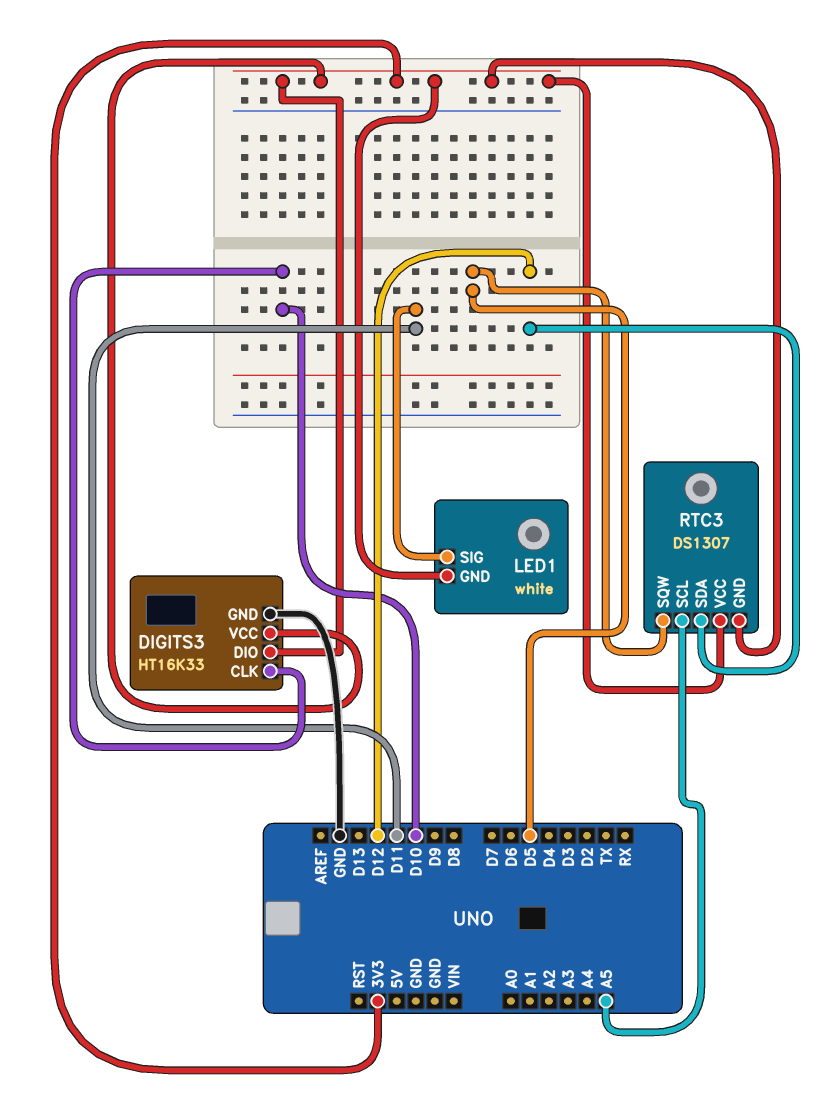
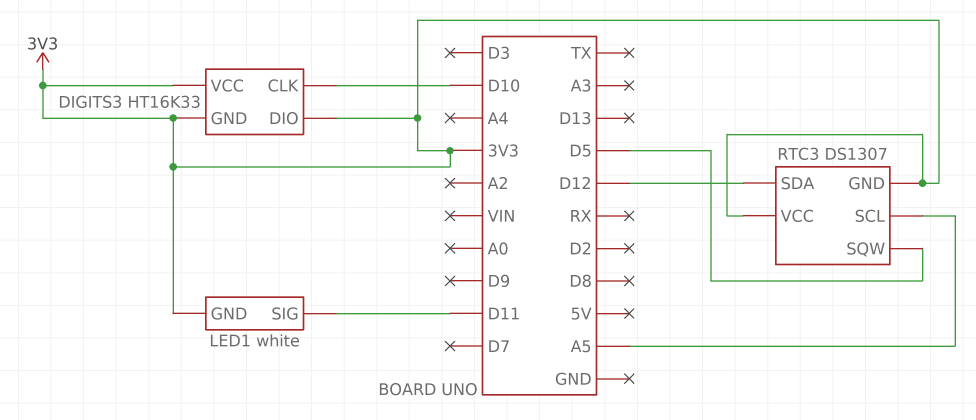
DIGITS3 pin GND: GND -> 3V3

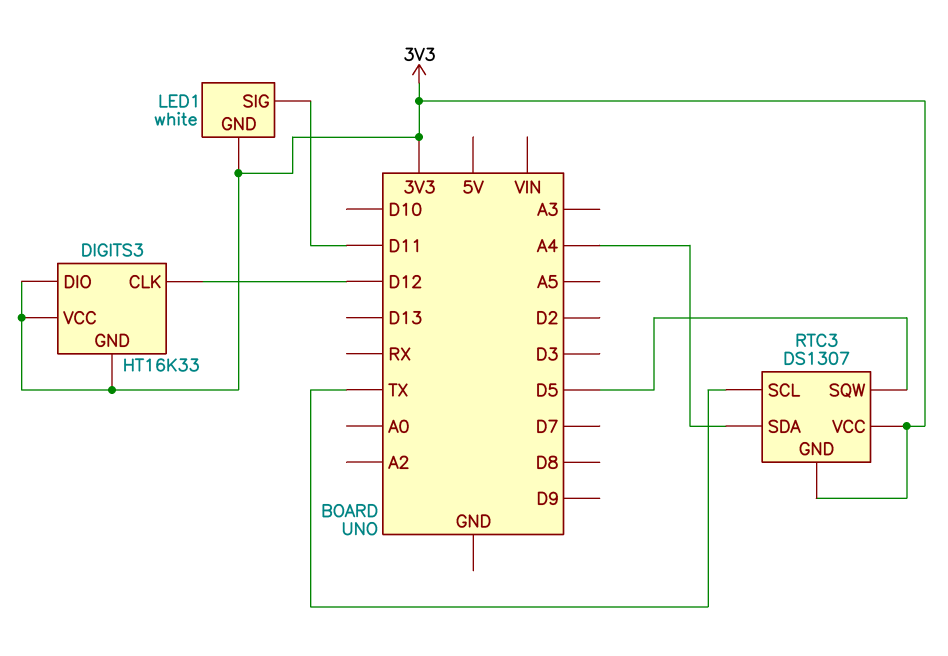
DIGITS3 pin CLK: D10 -> D12
RTC3 pin SCL: A5 -> TX
RTC3 pin SDA: D12 -> A4

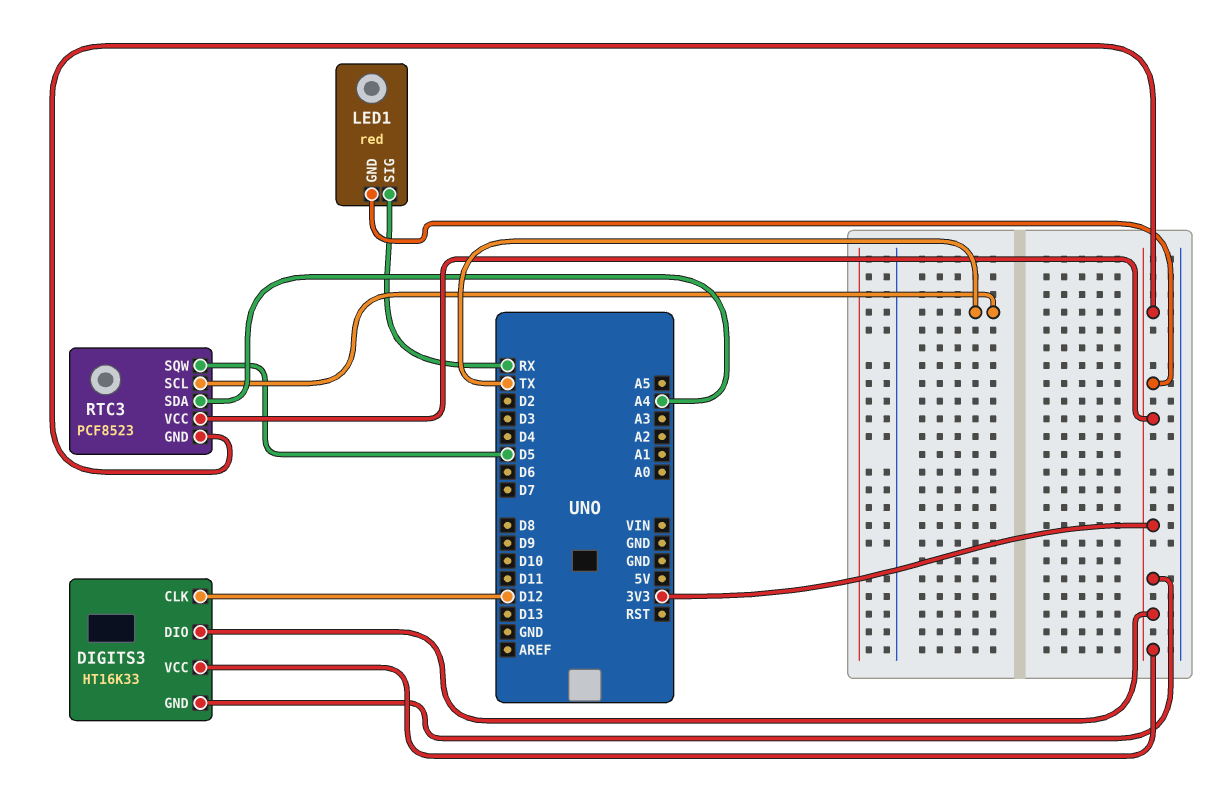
LED1: white -> red
LED1 pin SIG: D11 -> RX
RTC3: DS1307 -> PCF8523

